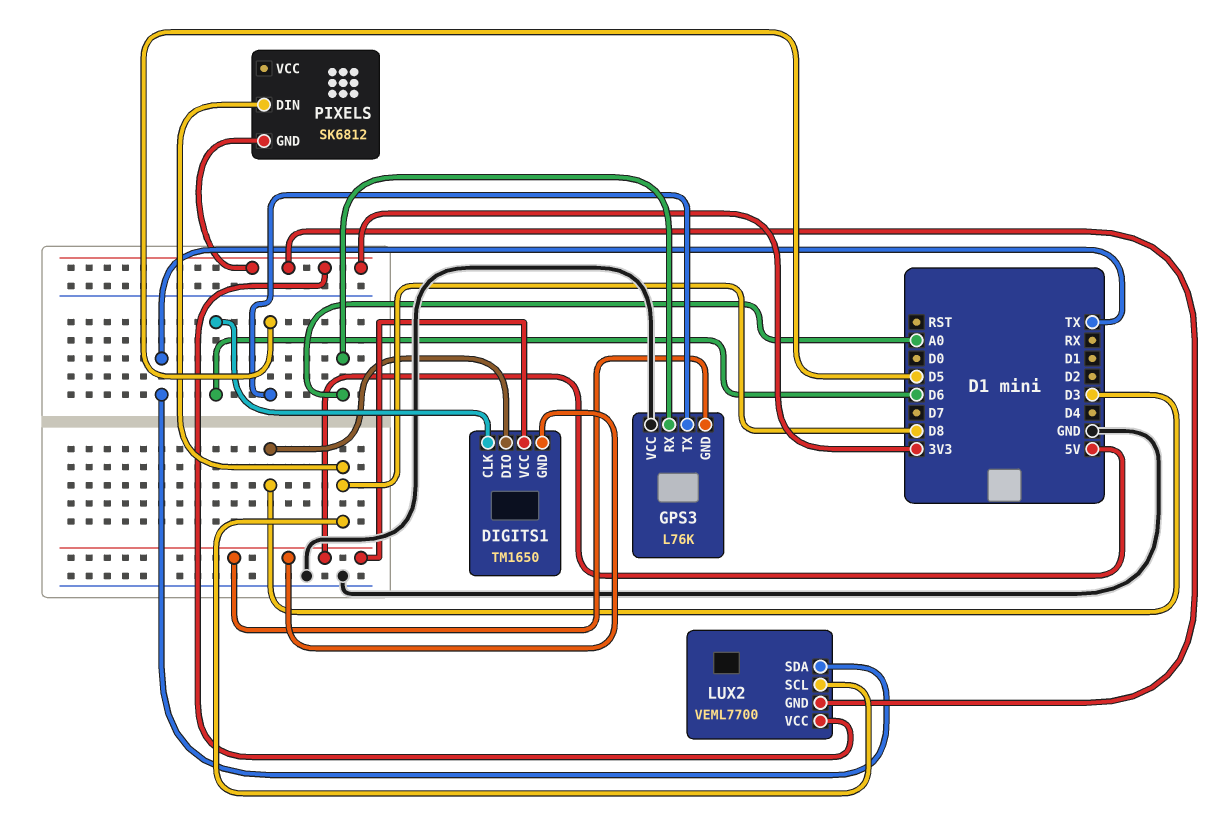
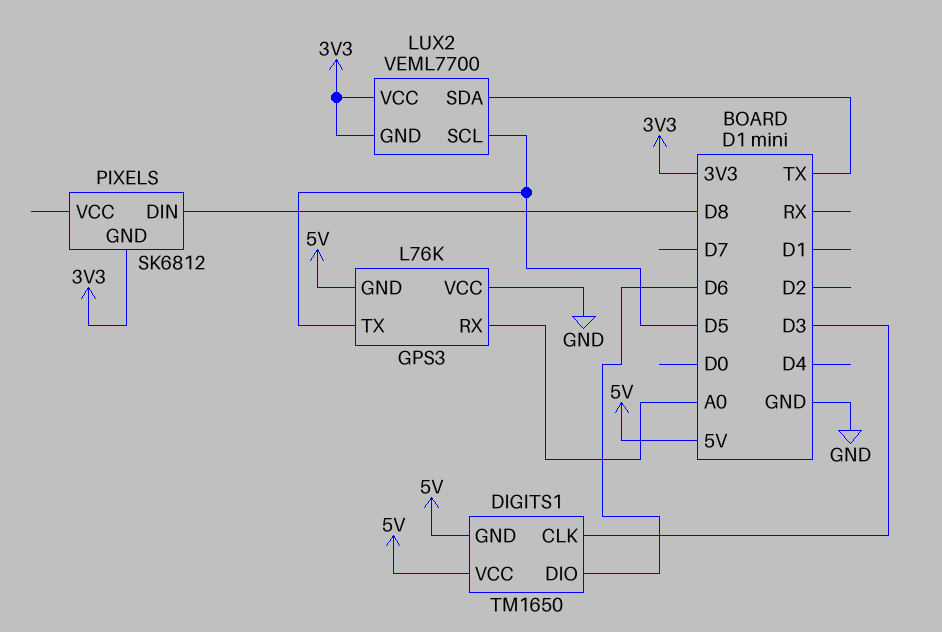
DIGITS1 pin CLK: D6 -> D3
DIGITS1 pin DIO: D3 -> D6
LUX2 pin SCL: D8 -> D5

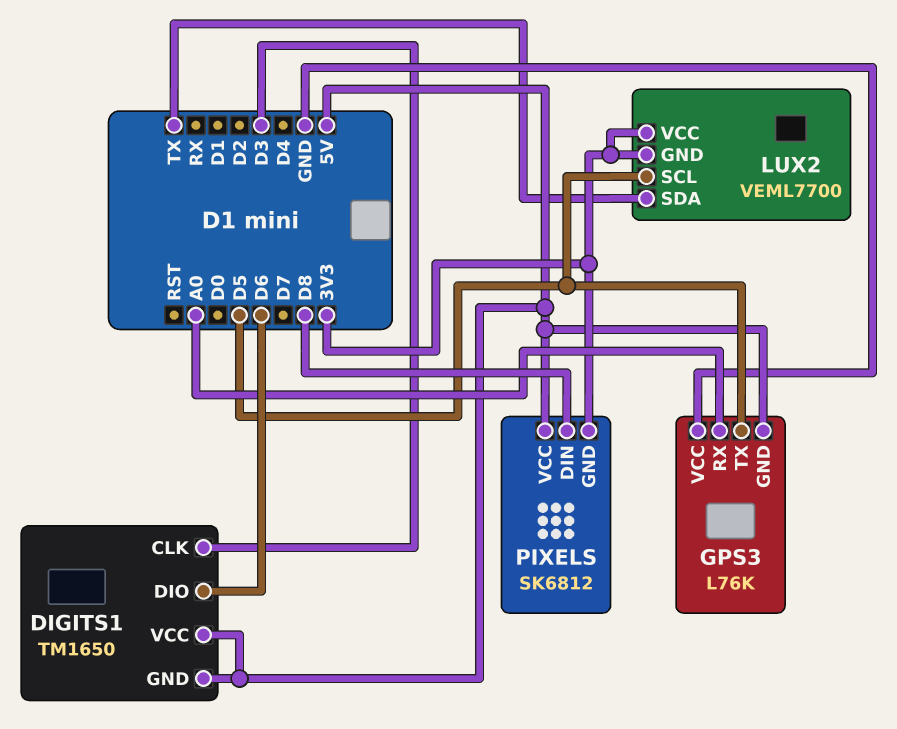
PIXELS pin VCC: none -> 5V

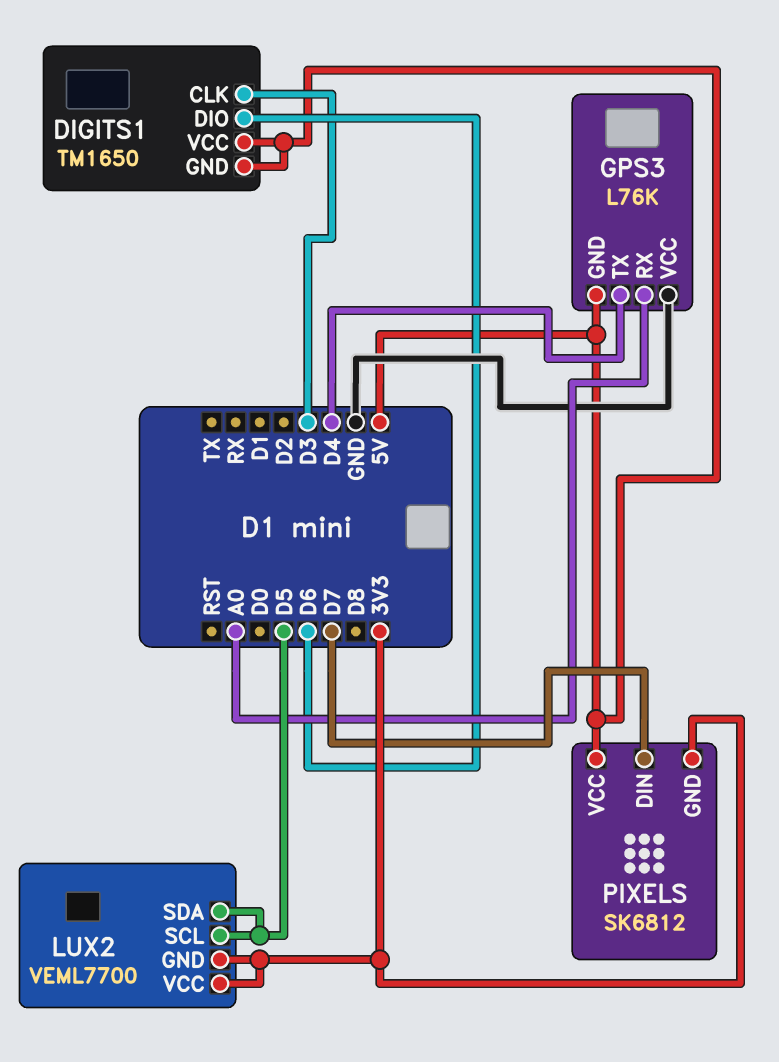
GPS3 pin TX: D5 -> D4
LUX2 pin SDA: TX -> D5
PIXELS pin DIN: D8 -> D7

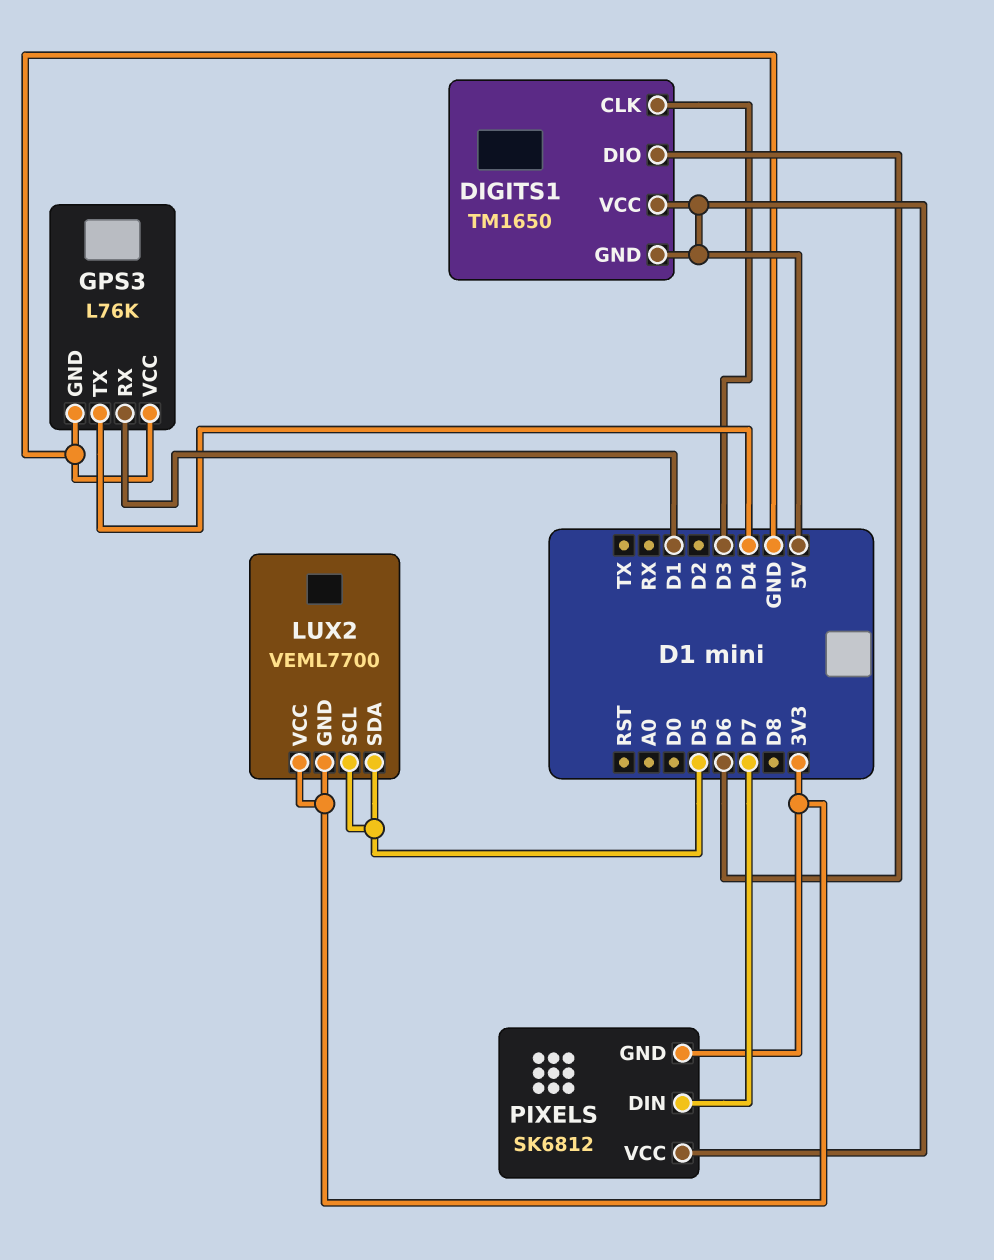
GPS3 pin GND: 5V -> GND
GPS3 pin RX: A0 -> D1

